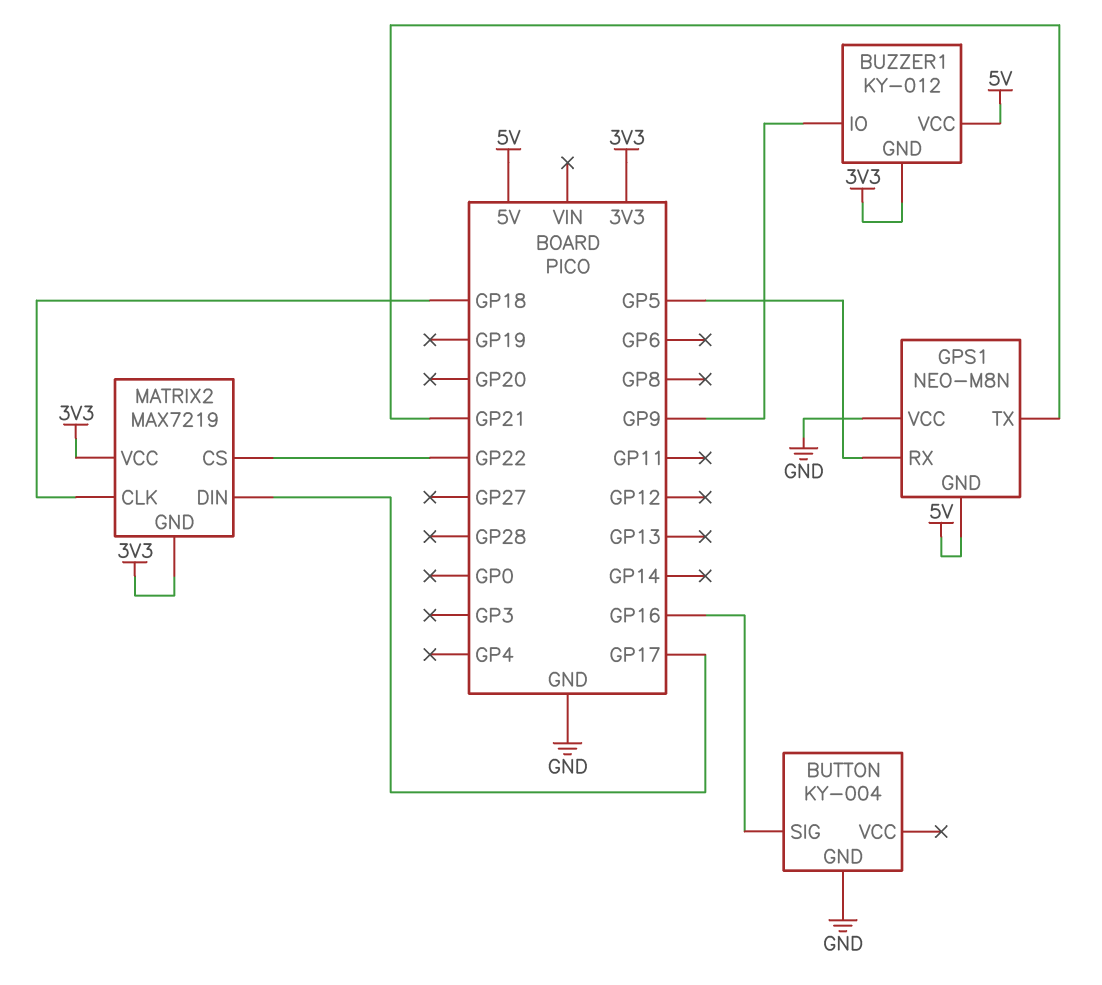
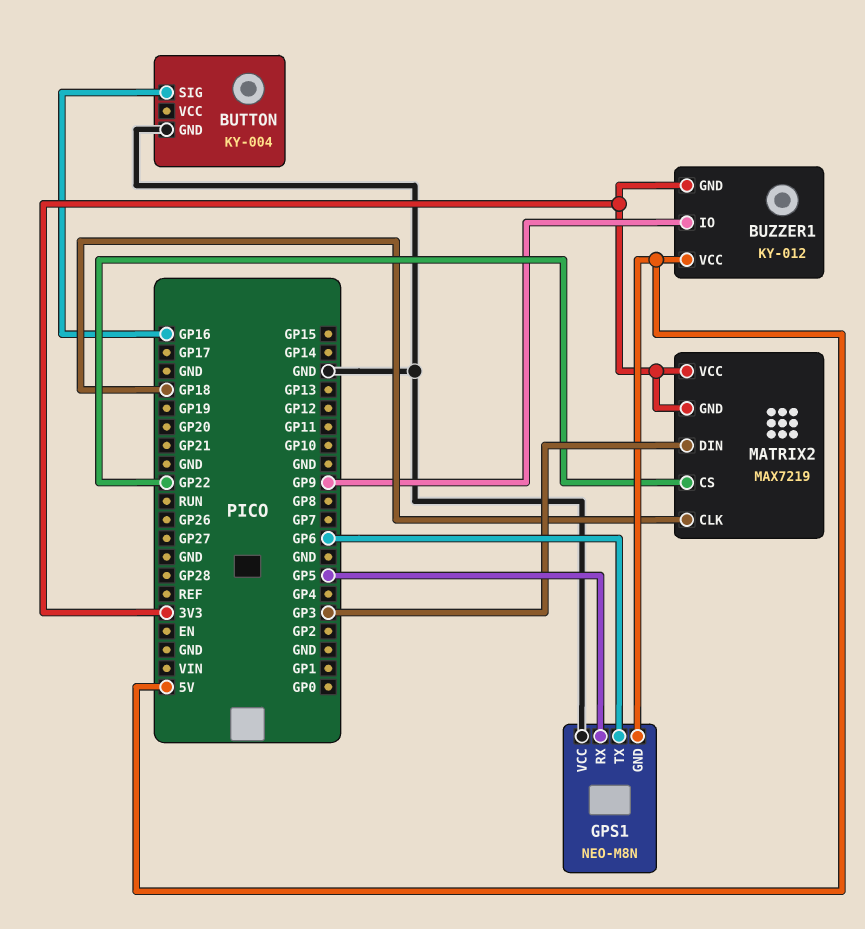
GPS1 pin TX: GP21 -> GP6
MATRIX2 pin DIN: GP17 -> GP3

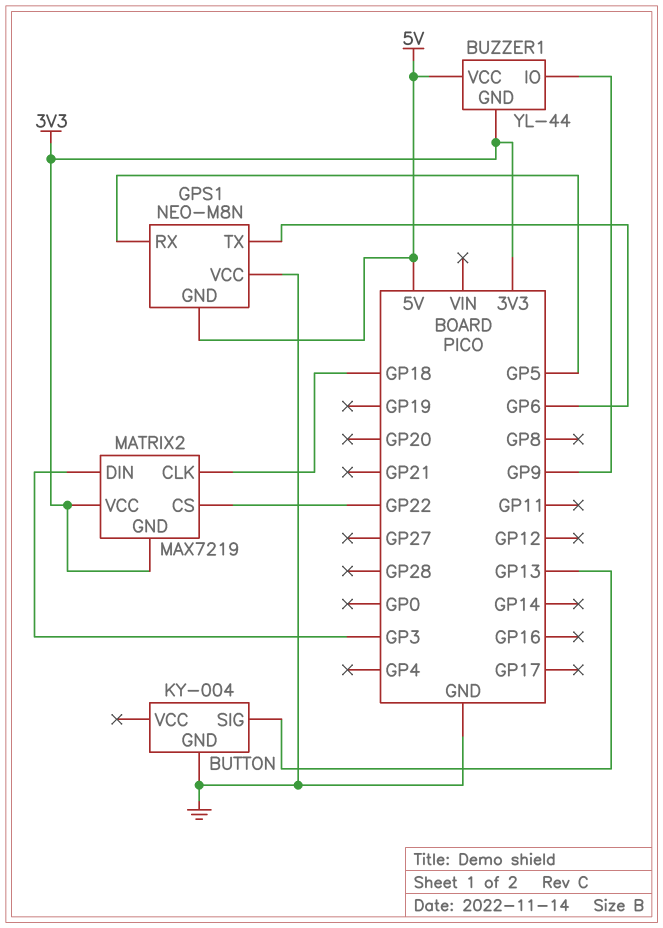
BUTTON pin SIG: GP16 -> GP13
BUZZER1: KY-012 -> YL-44

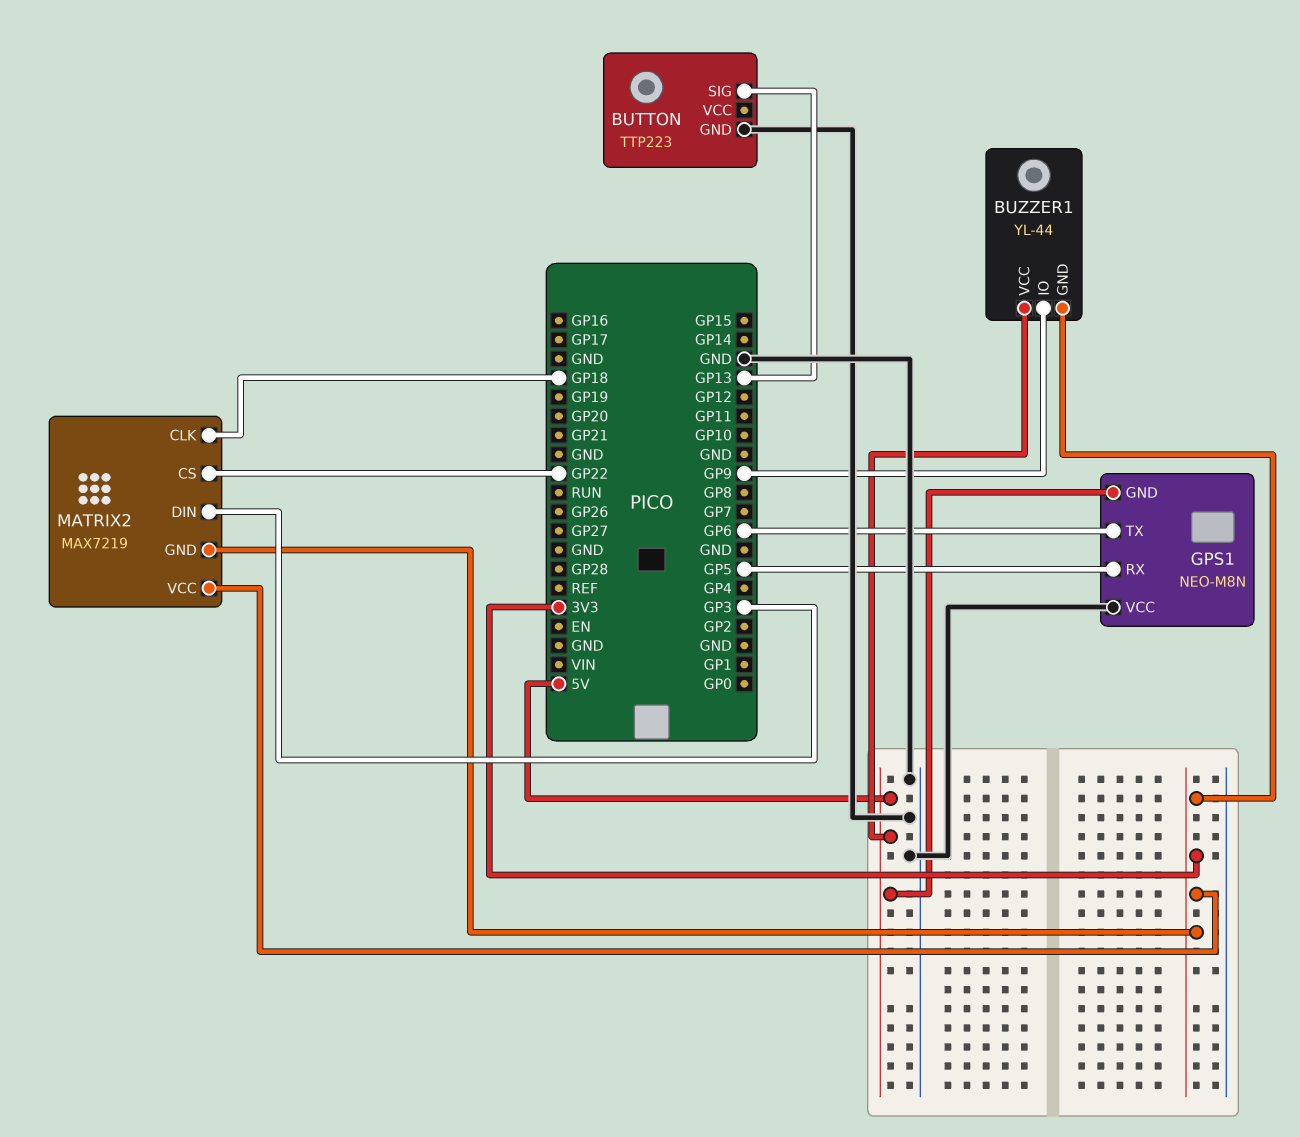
BUTTON: KY-004 -> TTP223

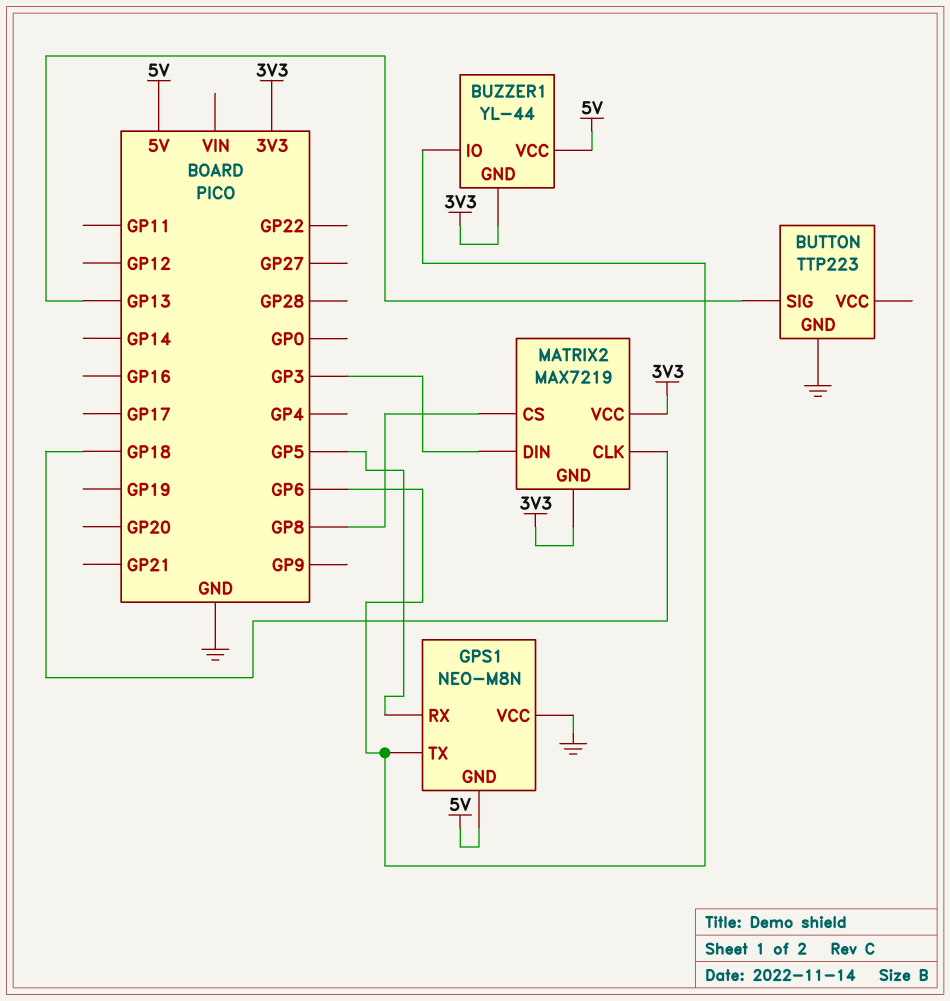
BUZZER1 pin IO: GP9 -> GP6
MATRIX2 pin CS: GP22 -> GP8

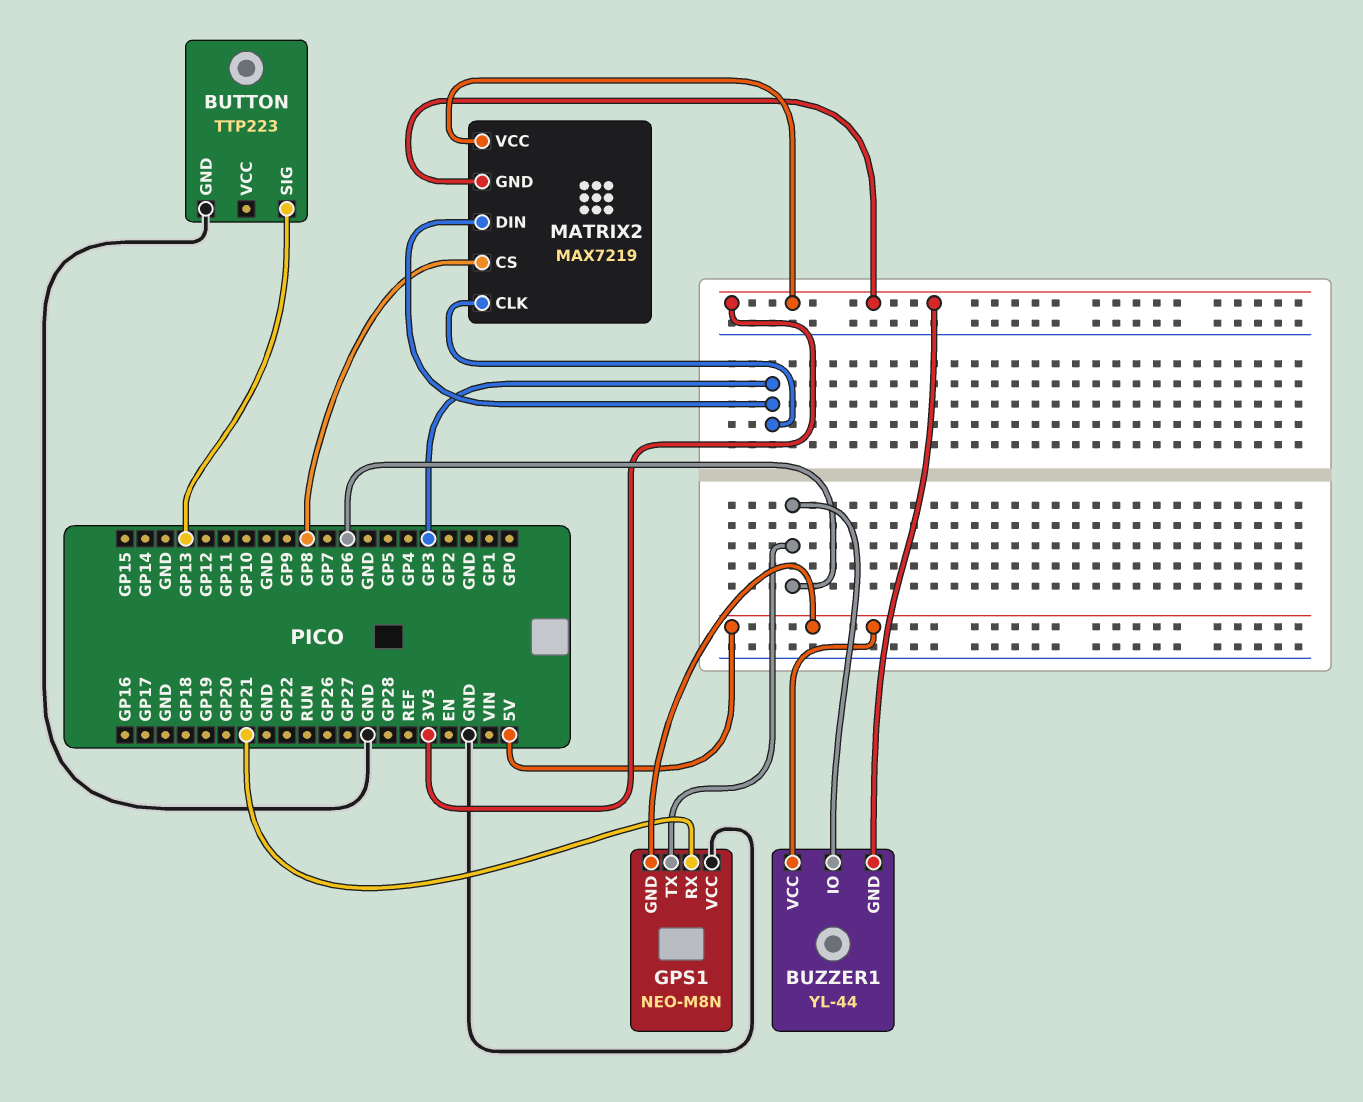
GPS1 pin RX: GP5 -> GP21
MATRIX2 pin CLK: GP18 -> GP3

